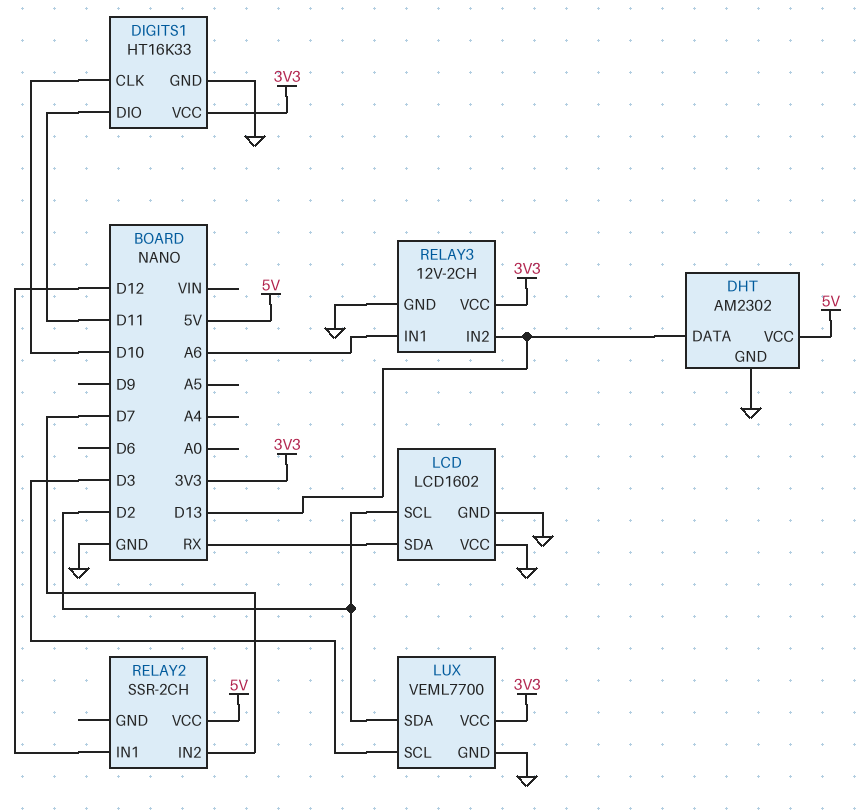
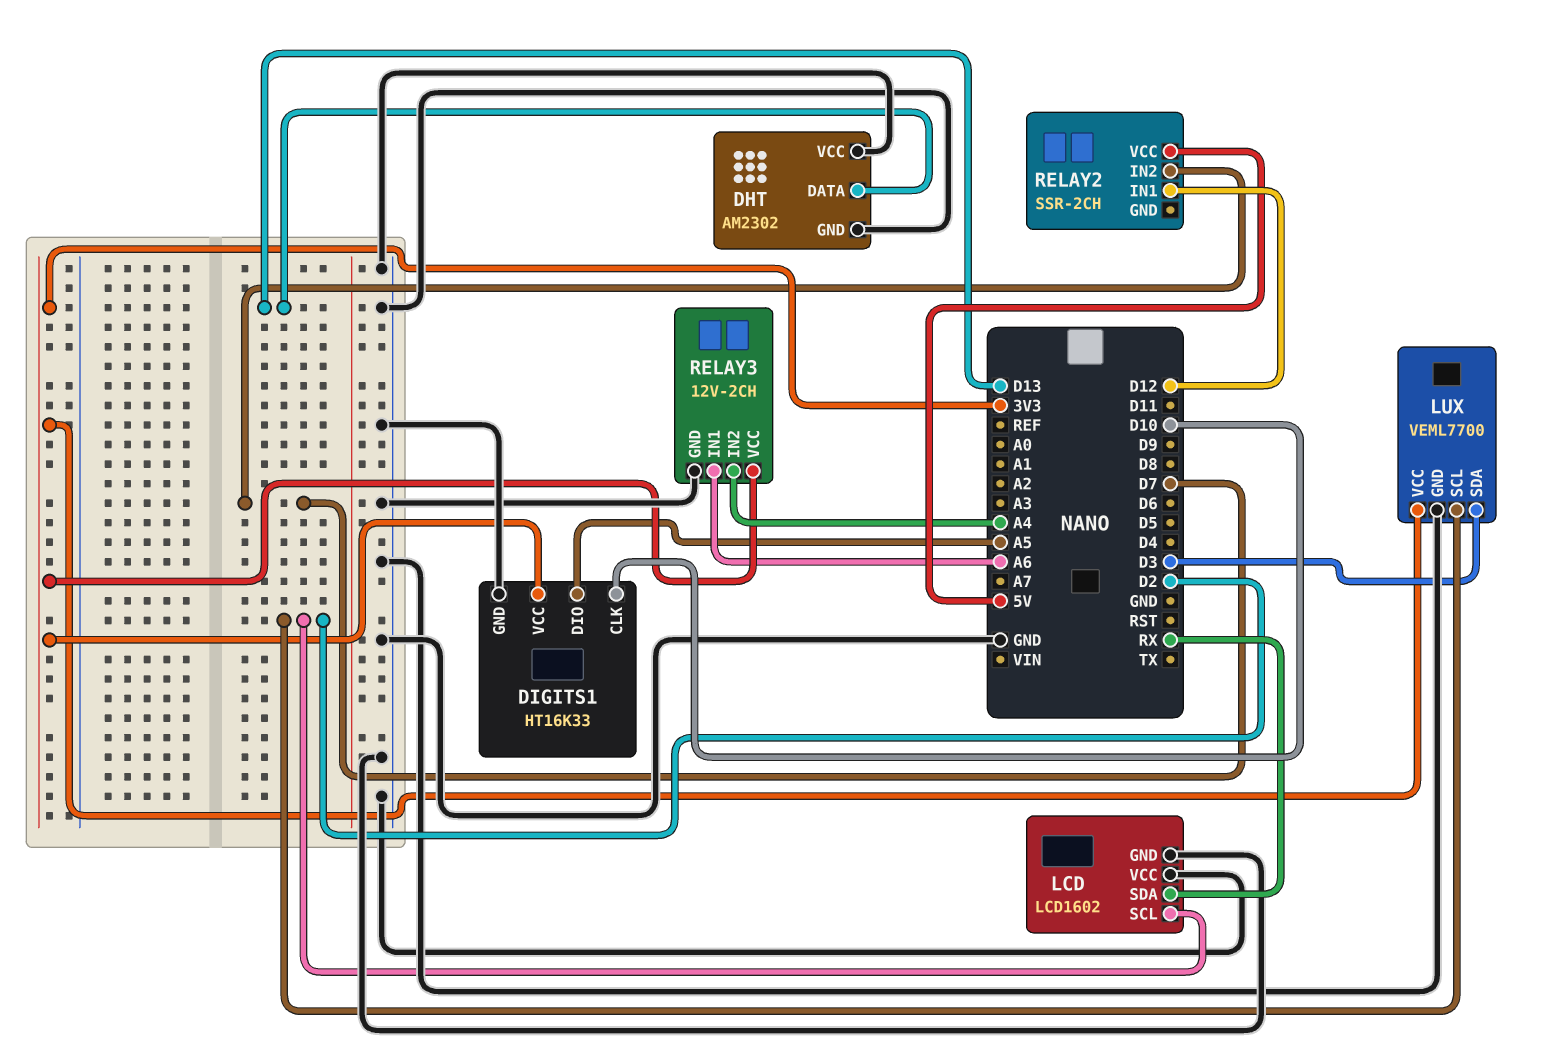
DHT pin VCC: 5V -> GND
DIGITS1 pin DIO: D11 -> A5
LUX pin SCL: D3 -> D2
LUX pin SDA: D2 -> D3
RELAY3 pin IN2: D13 -> A4

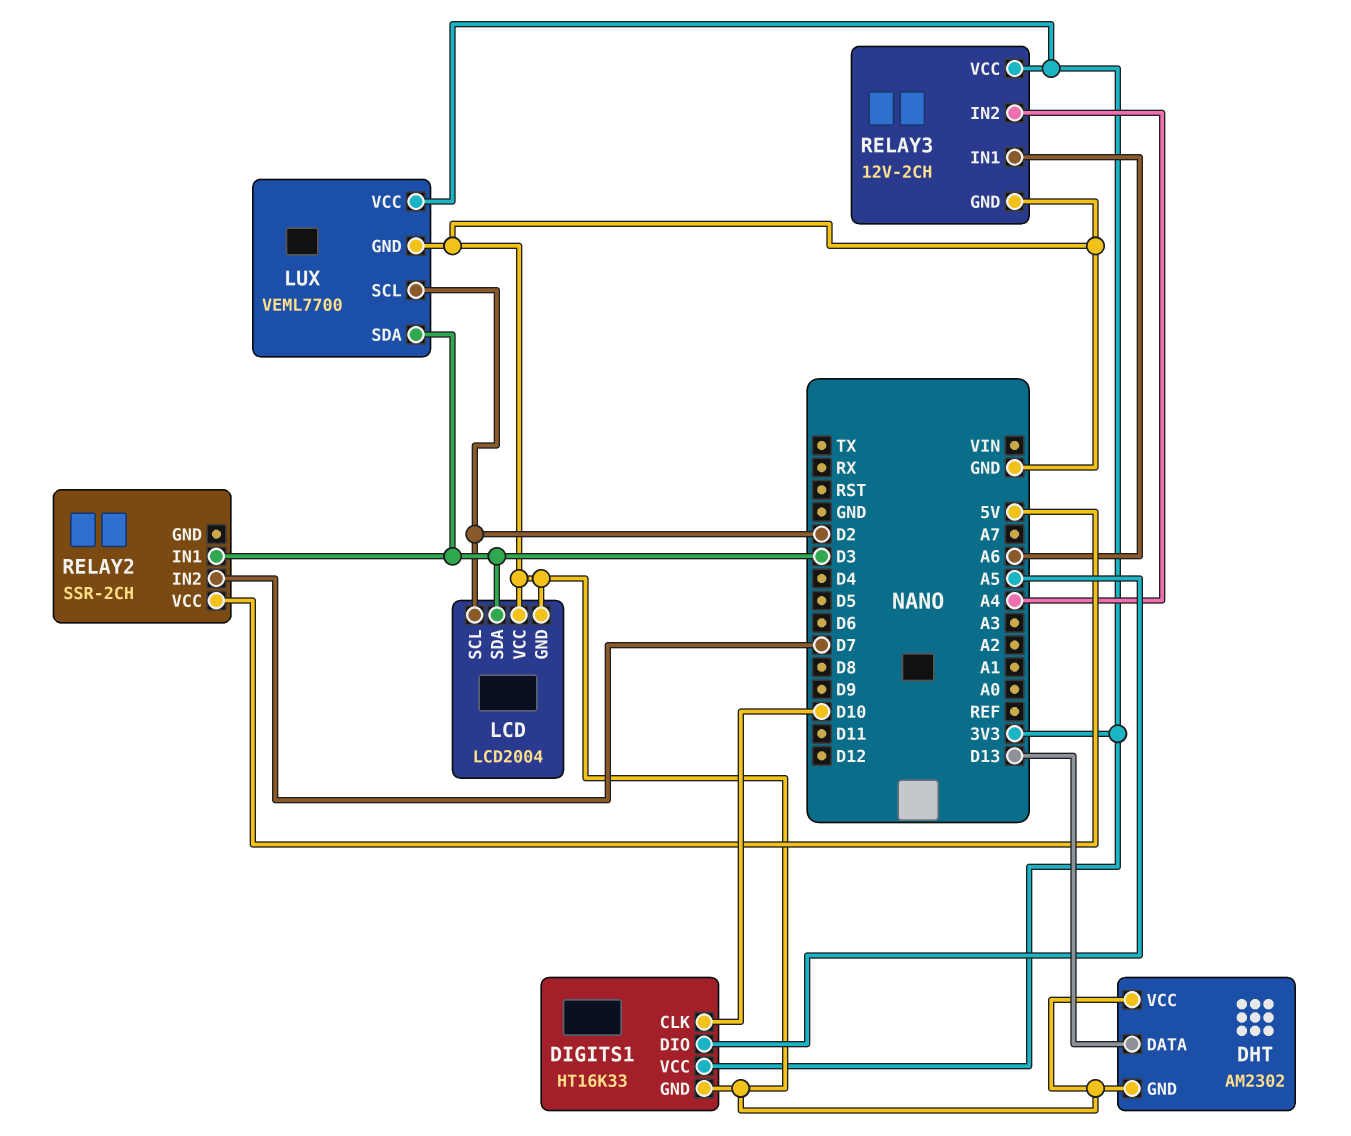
LCD: LCD1602 -> LCD2004
LCD pin SDA: RX -> D3
RELAY2 pin IN1: D12 -> D3

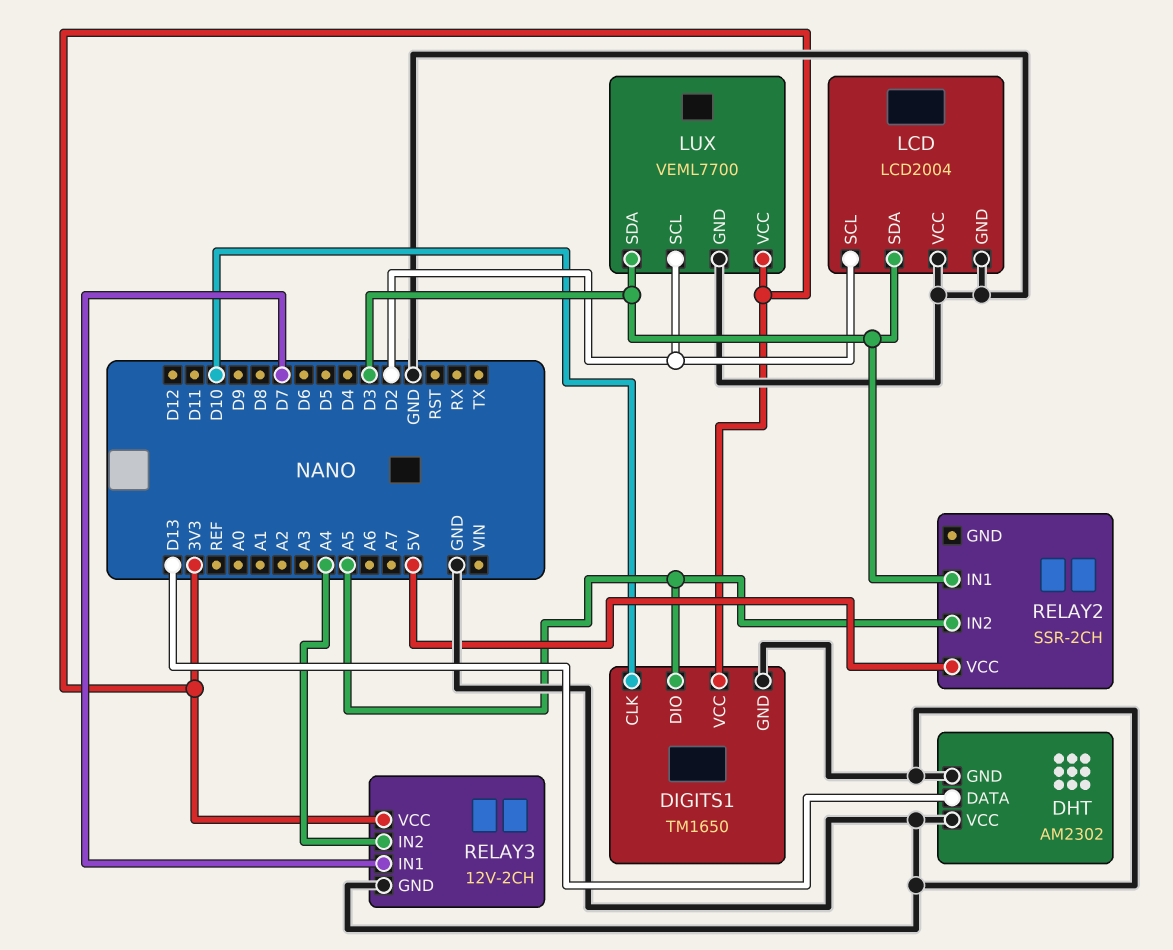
DIGITS1: HT16K33 -> TM1650
RELAY2 pin IN2: D7 -> A5
RELAY3 pin IN1: A6 -> D7

